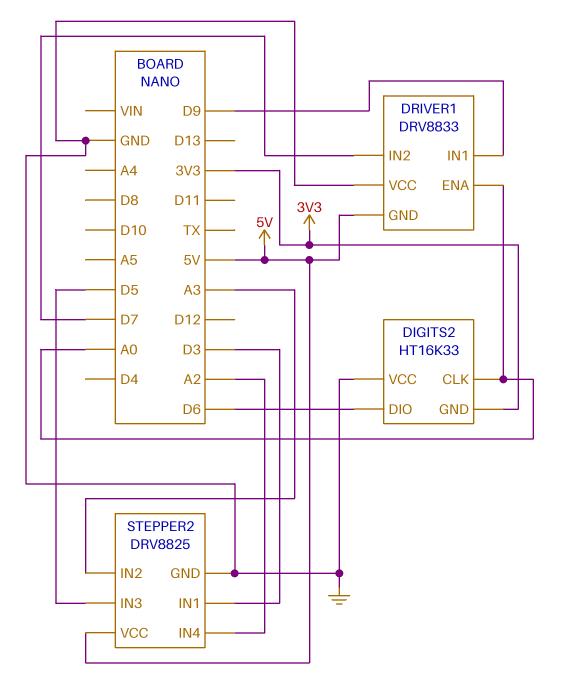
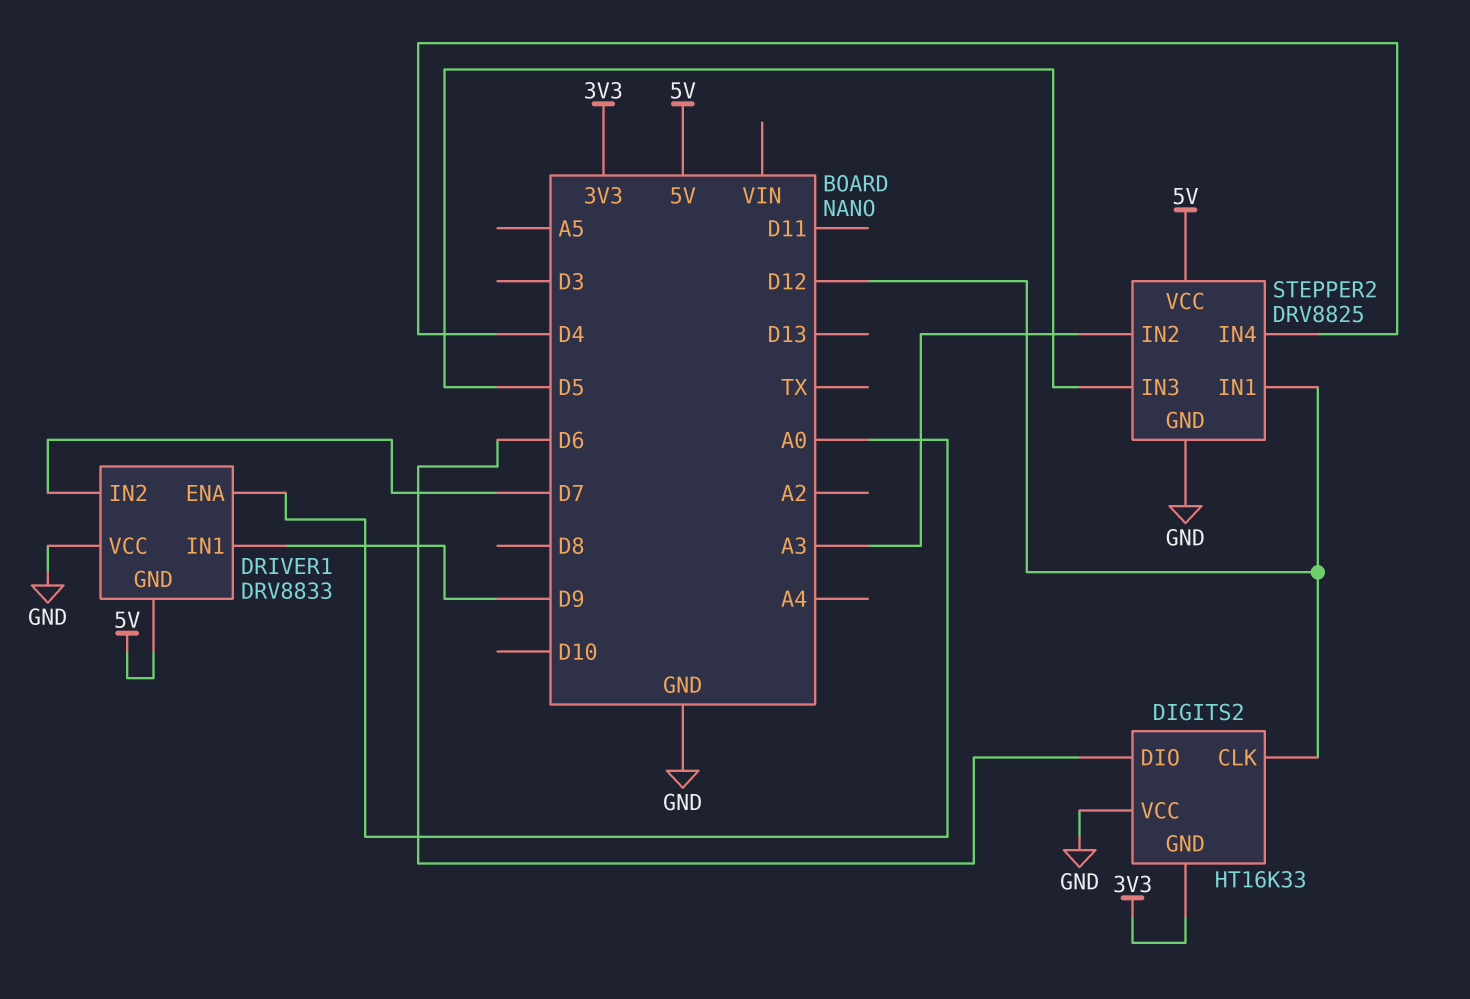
DIGITS2 pin CLK: A0 -> D12
STEPPER2 pin IN1: D3 -> D12
STEPPER2 pin IN4: A2 -> D4

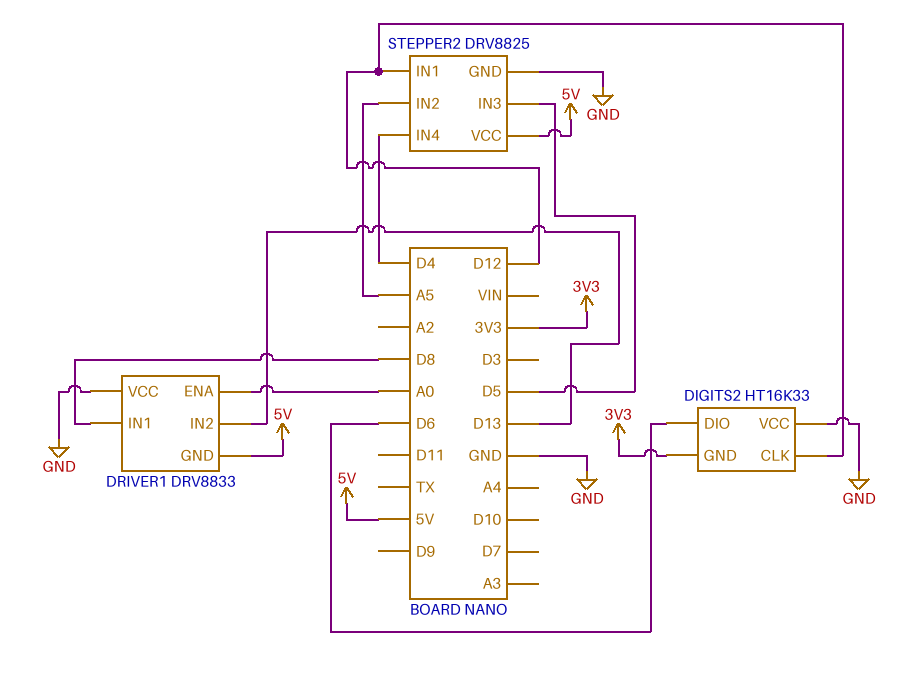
DRIVER1 pin IN1: D9 -> D8
DRIVER1 pin IN2: D7 -> D13
STEPPER2 pin IN2: A3 -> A5

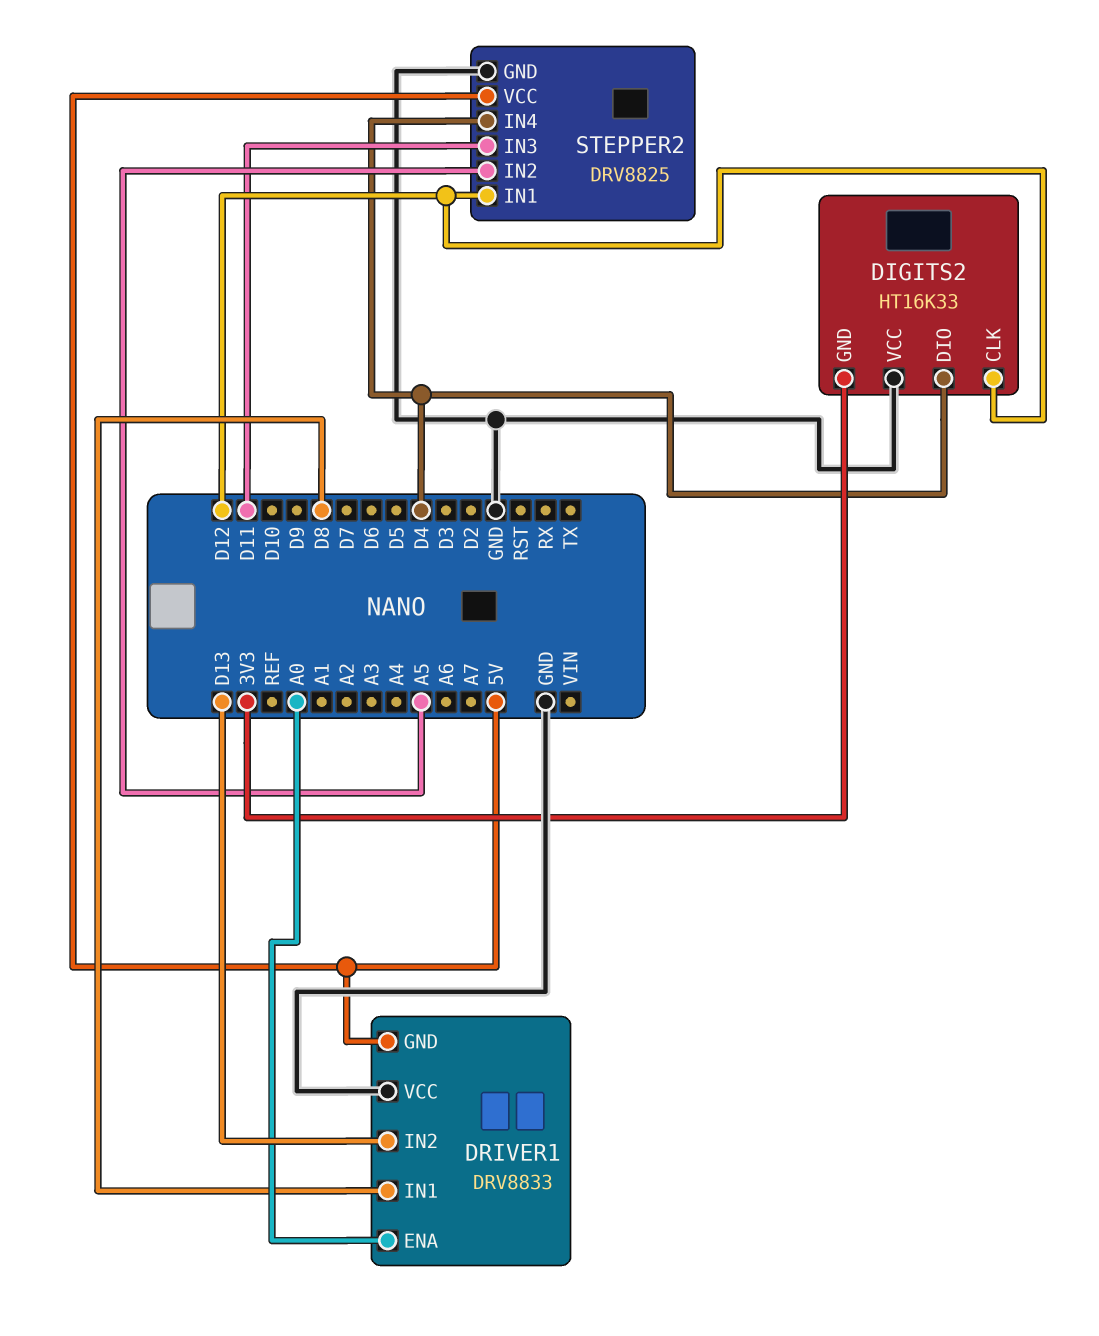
DIGITS2 pin DIO: D6 -> D4
STEPPER2 pin IN3: D5 -> D11

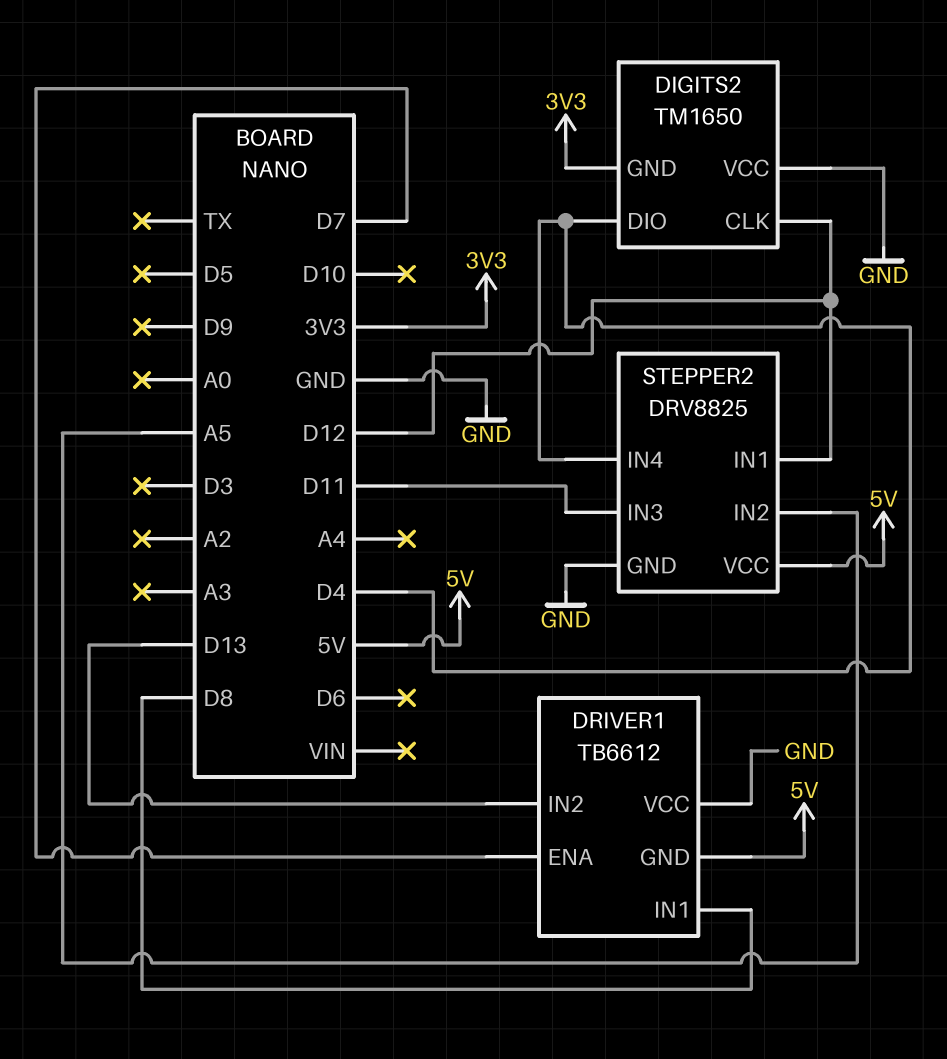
DIGITS2: HT16K33 -> TM1650
DRIVER1: DRV8833 -> TB6612
DRIVER1 pin ENA: A0 -> D7

